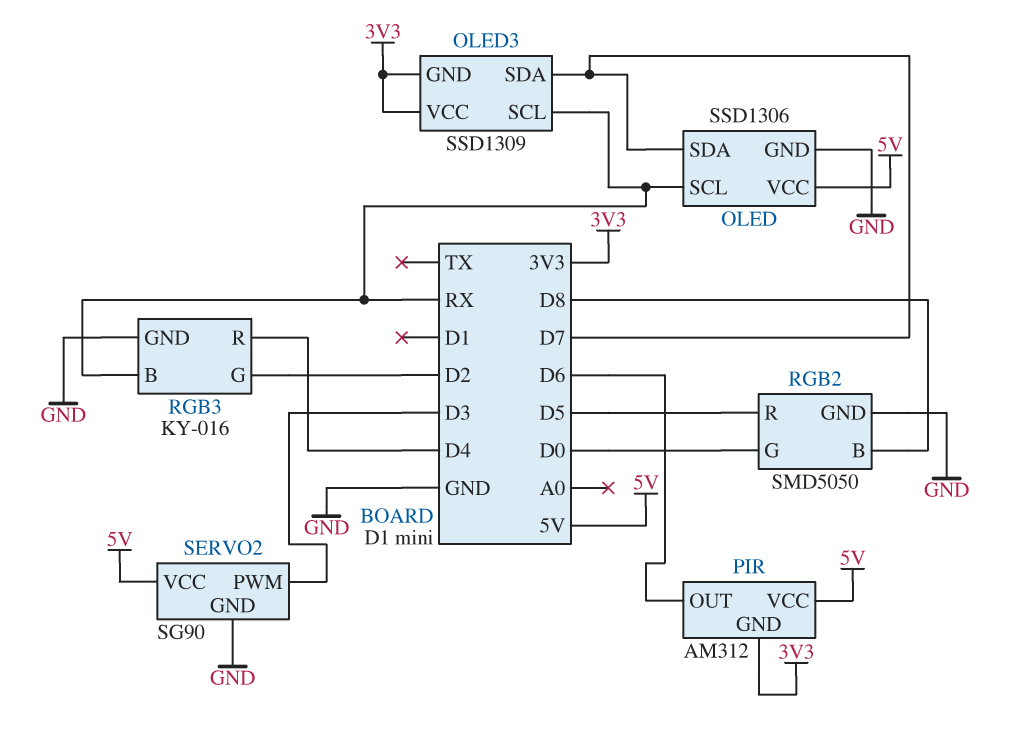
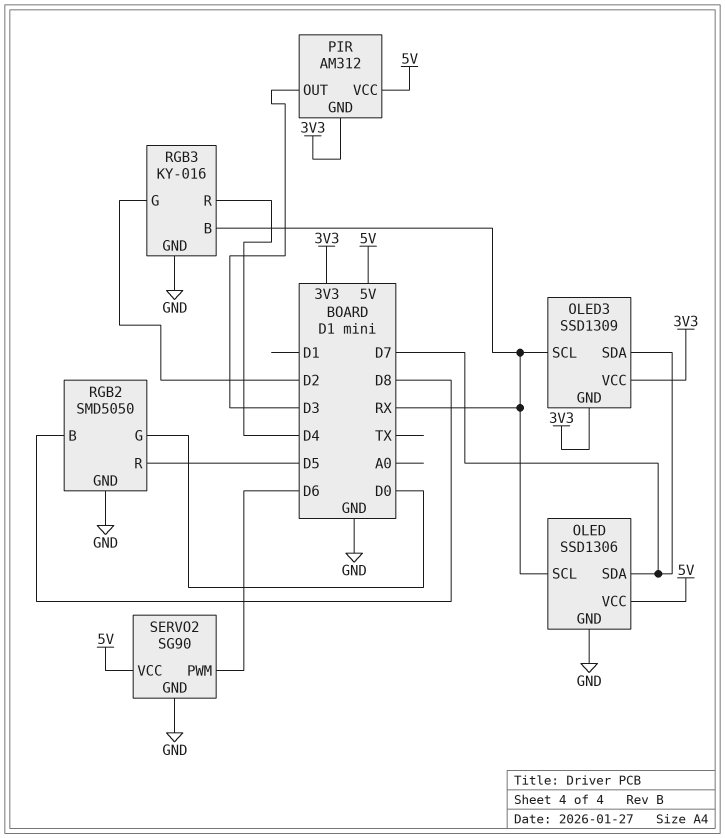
PIR pin OUT: D6 -> D3
SERVO2 pin PWM: D3 -> D6

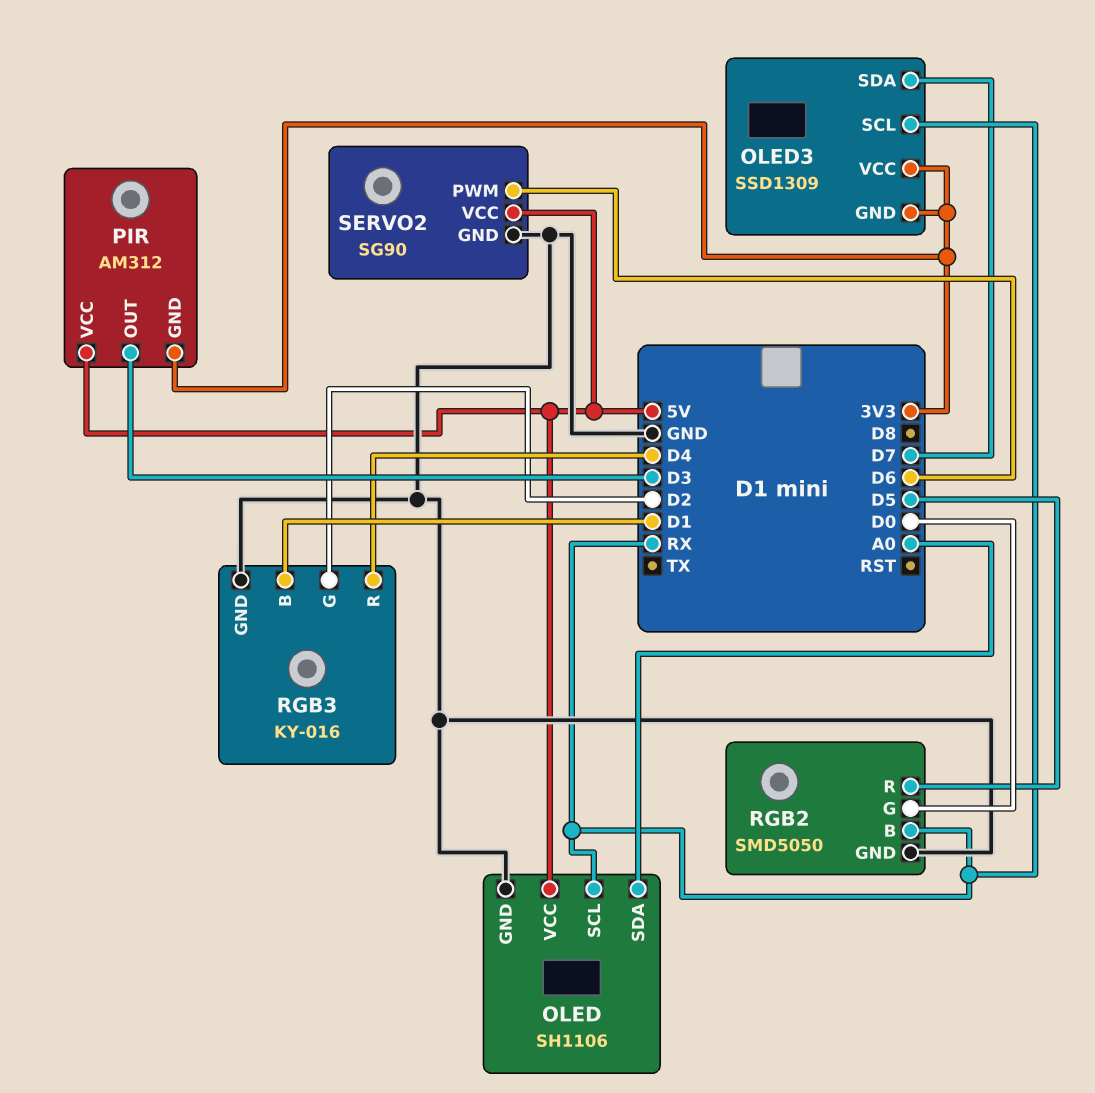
OLED: SSD1306 -> SH1106
OLED pin SDA: D7 -> A0
RGB2 pin B: D8 -> RX
RGB3 pin B: RX -> D1

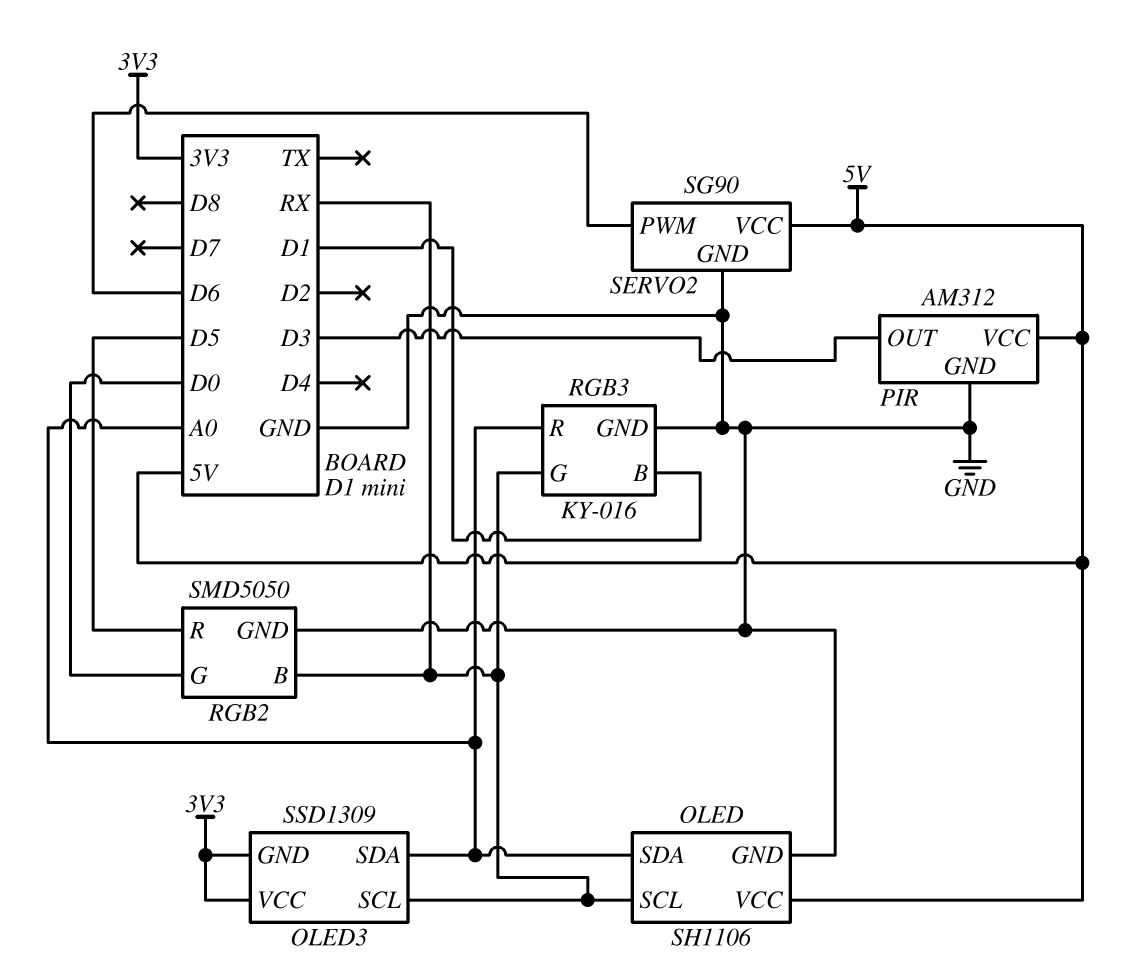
OLED3 pin SDA: D7 -> A0
PIR pin GND: 3V3 -> GND
RGB3 pin G: D2 -> RX
RGB3 pin R: D4 -> A0

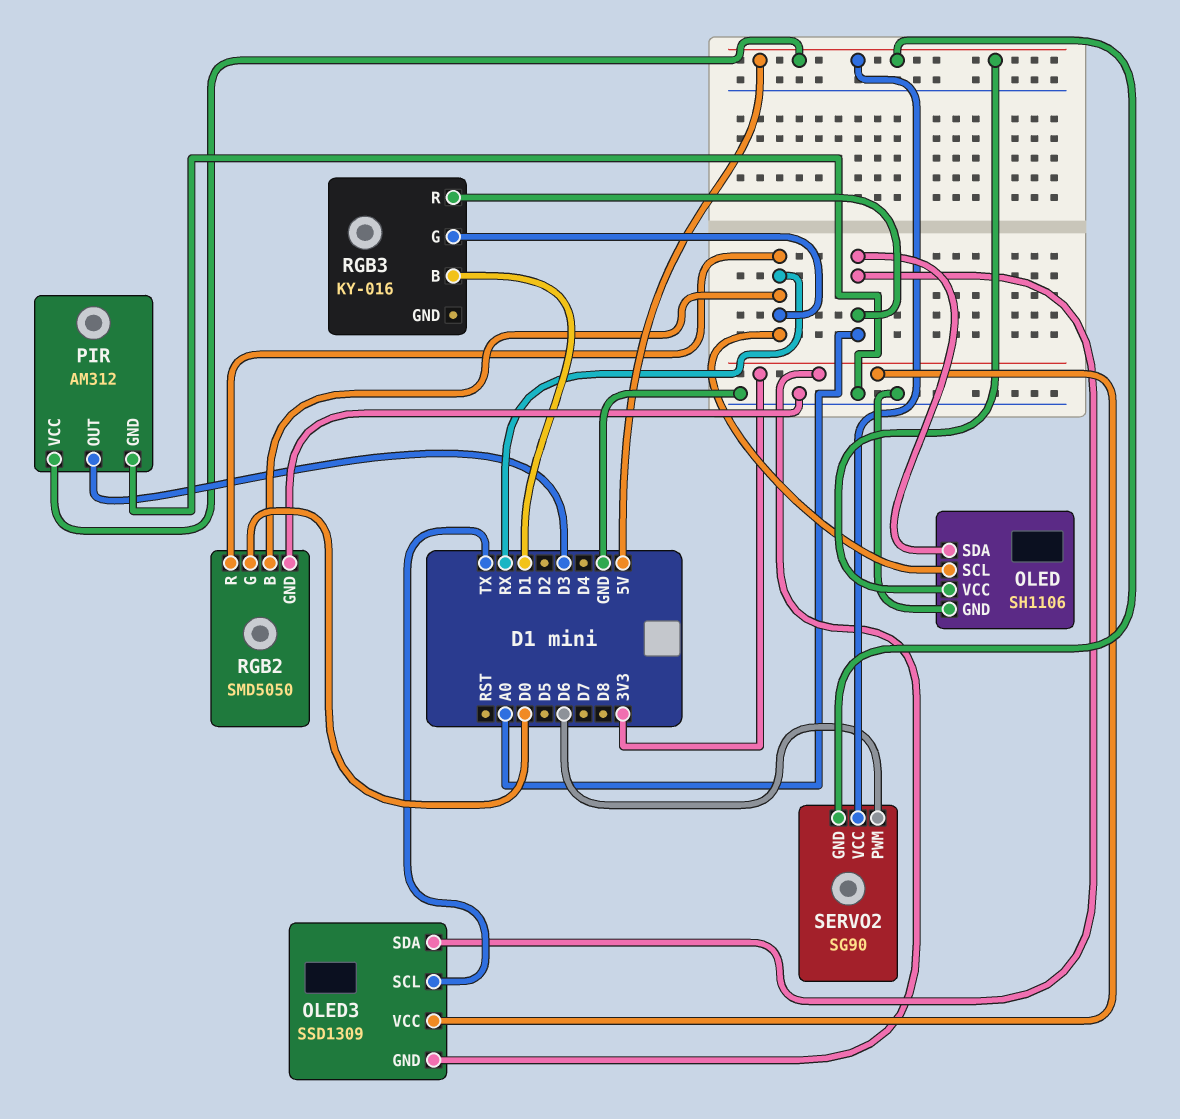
OLED3 pin SCL: RX -> TX
RGB2 pin R: D5 -> RX
RGB3 pin GND: GND -> none
SERVO2 pin GND: GND -> 5V

